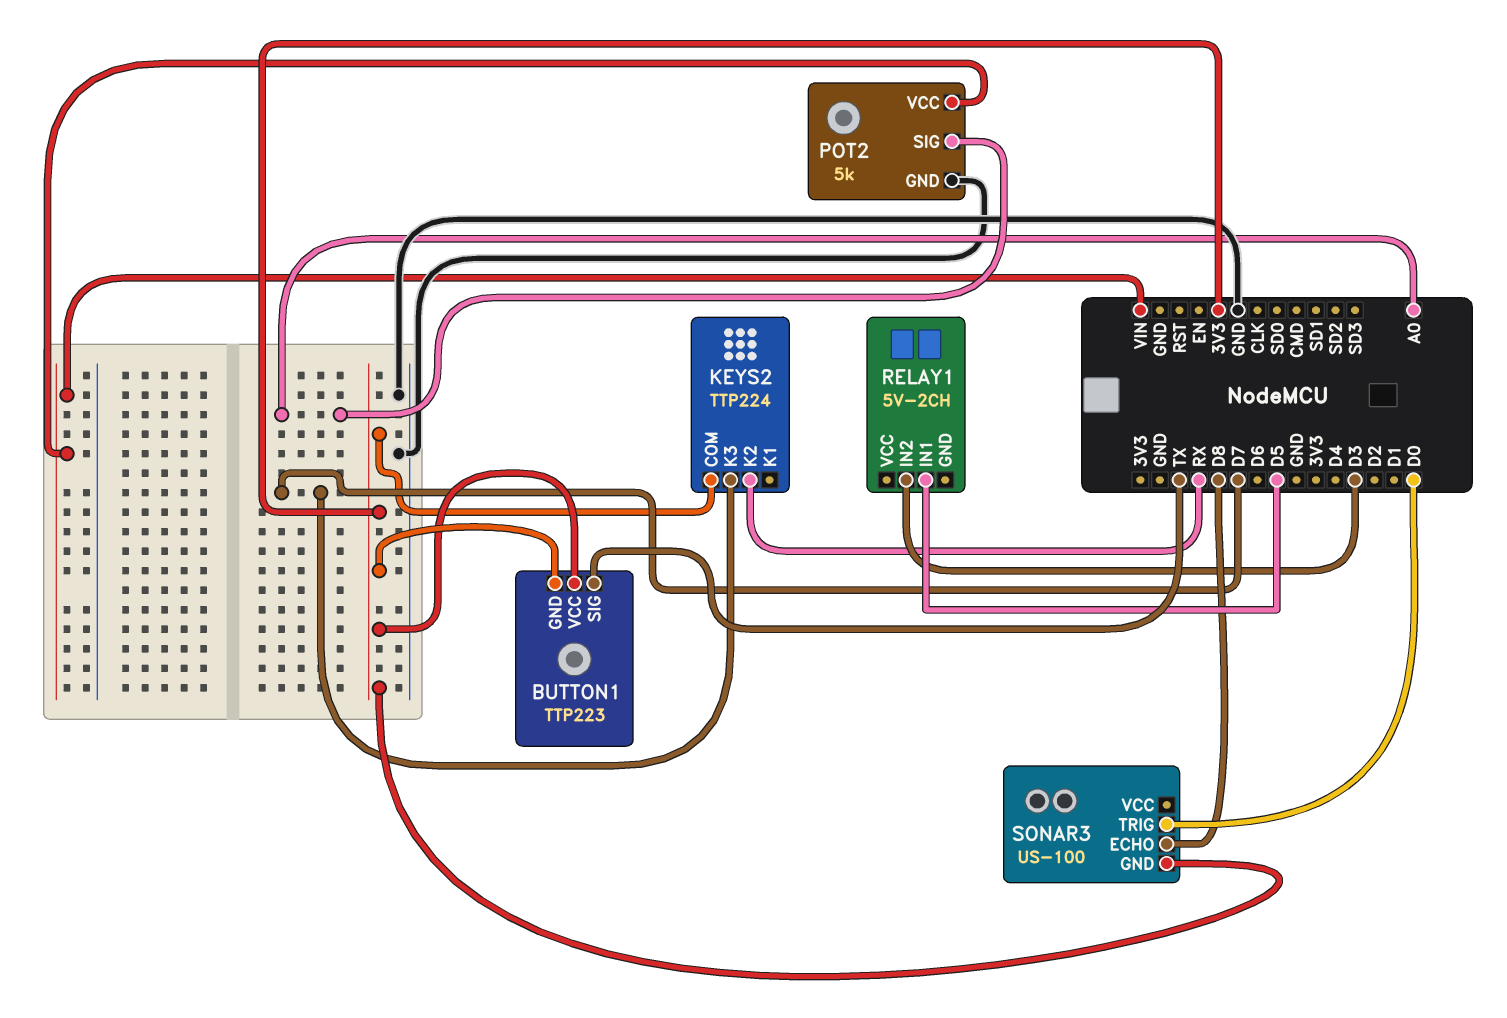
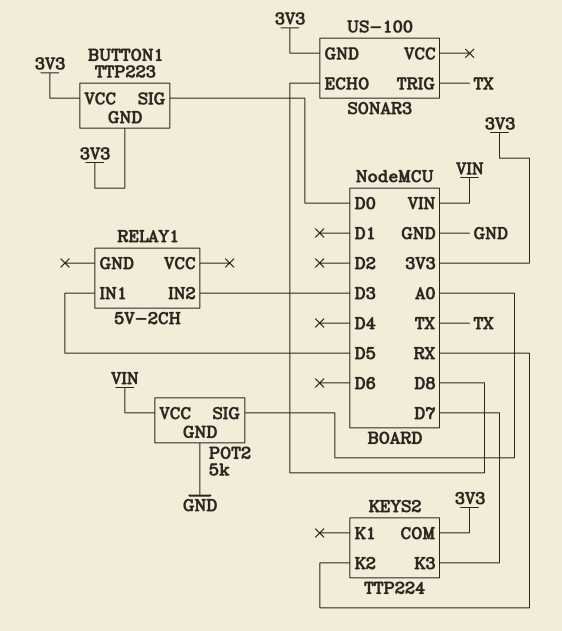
BUTTON1 pin SIG: TX -> D0
SONAR3 pin TRIG: D0 -> TX

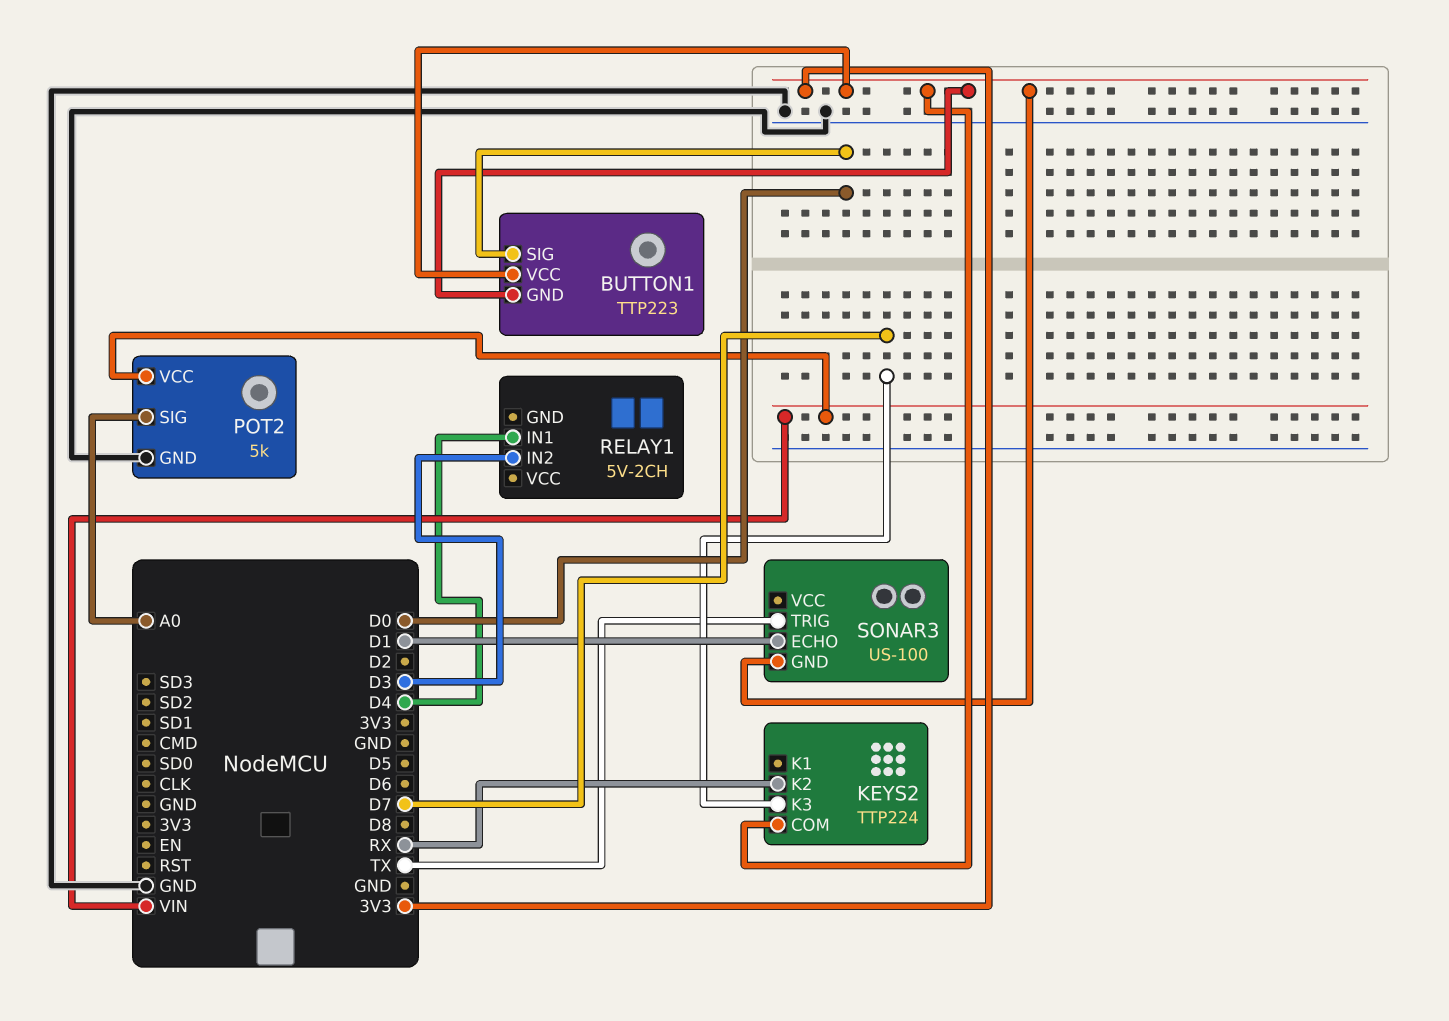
RELAY1 pin IN1: D5 -> D4
SONAR3 pin ECHO: D8 -> D1

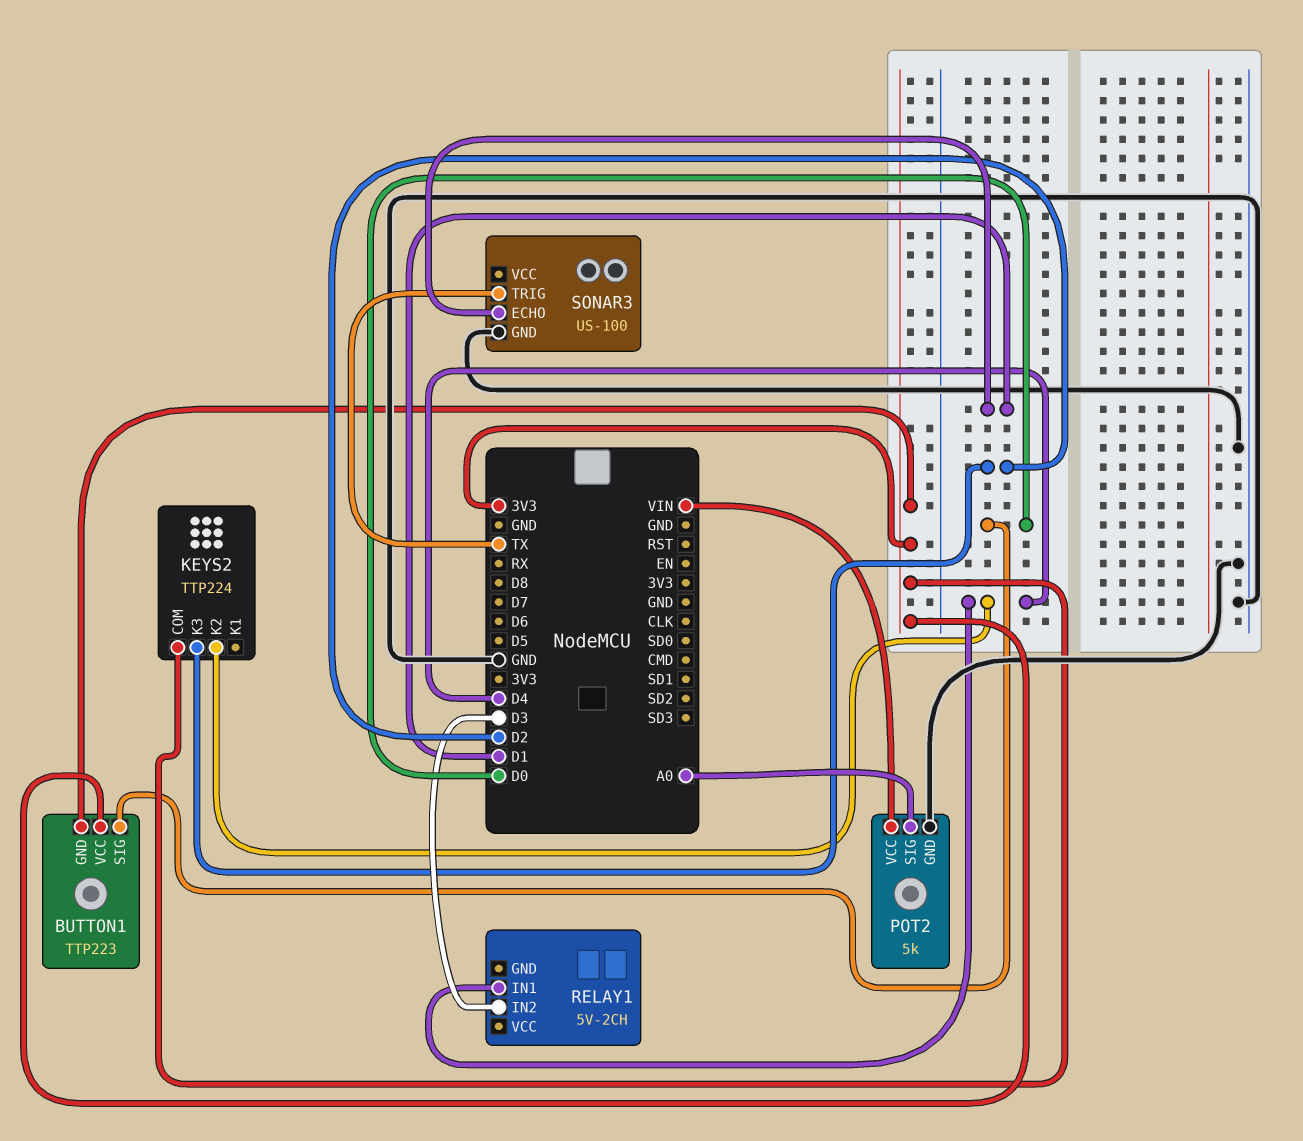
KEYS2 pin K2: RX -> D4
KEYS2 pin K3: D7 -> D2
SONAR3 pin GND: 3V3 -> GND

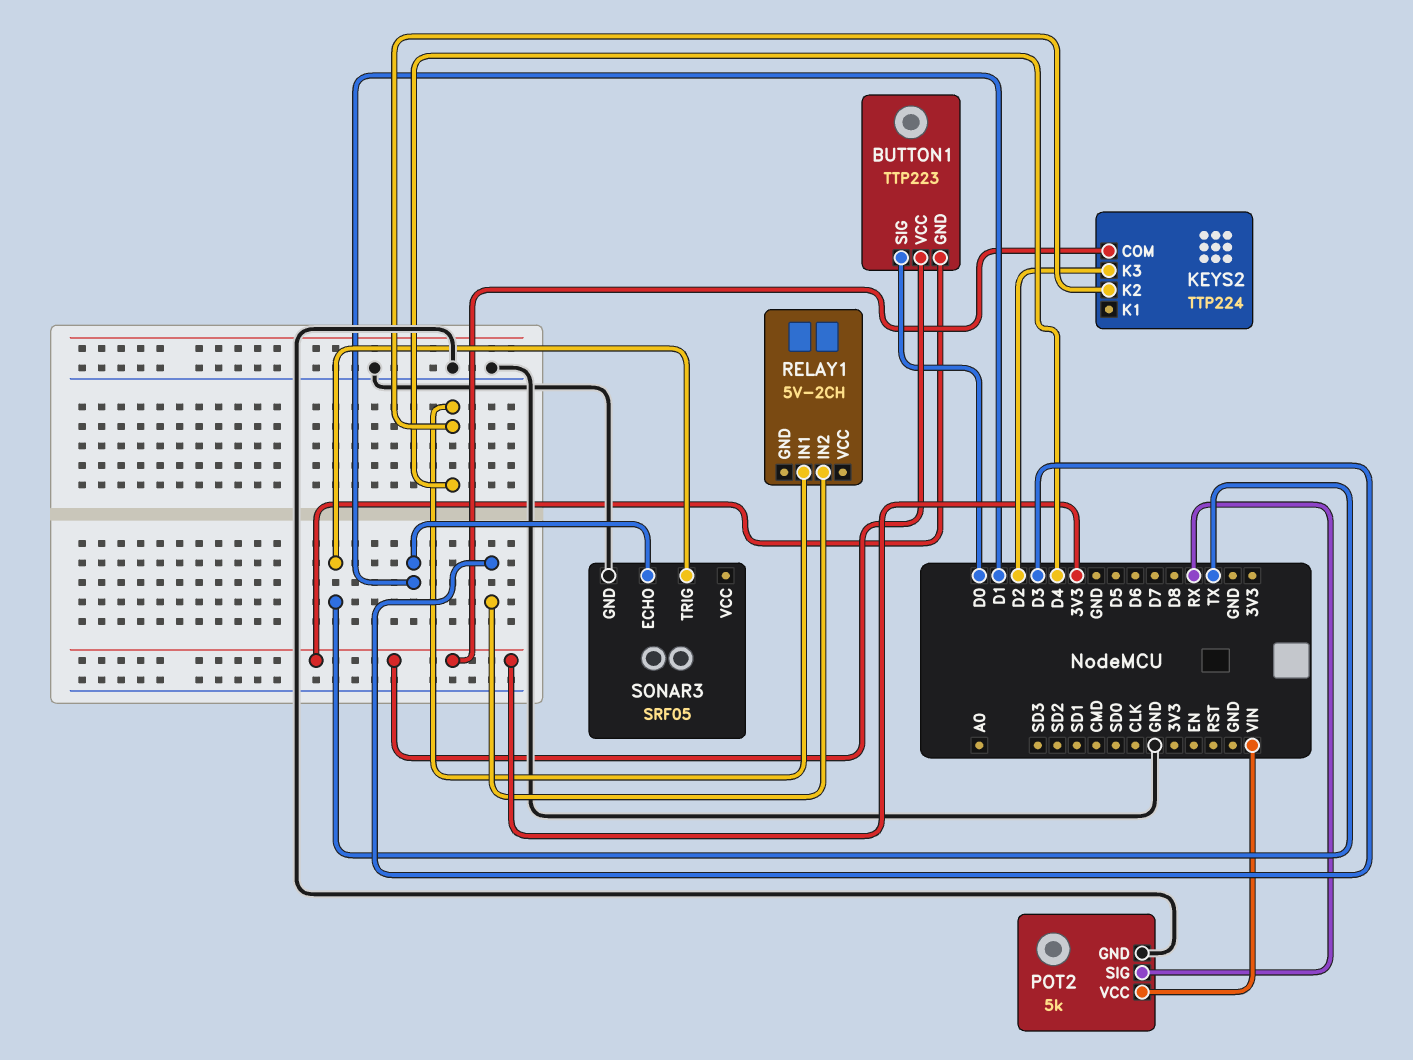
POT2 pin SIG: A0 -> RX
SONAR3: US-100 -> SRF05

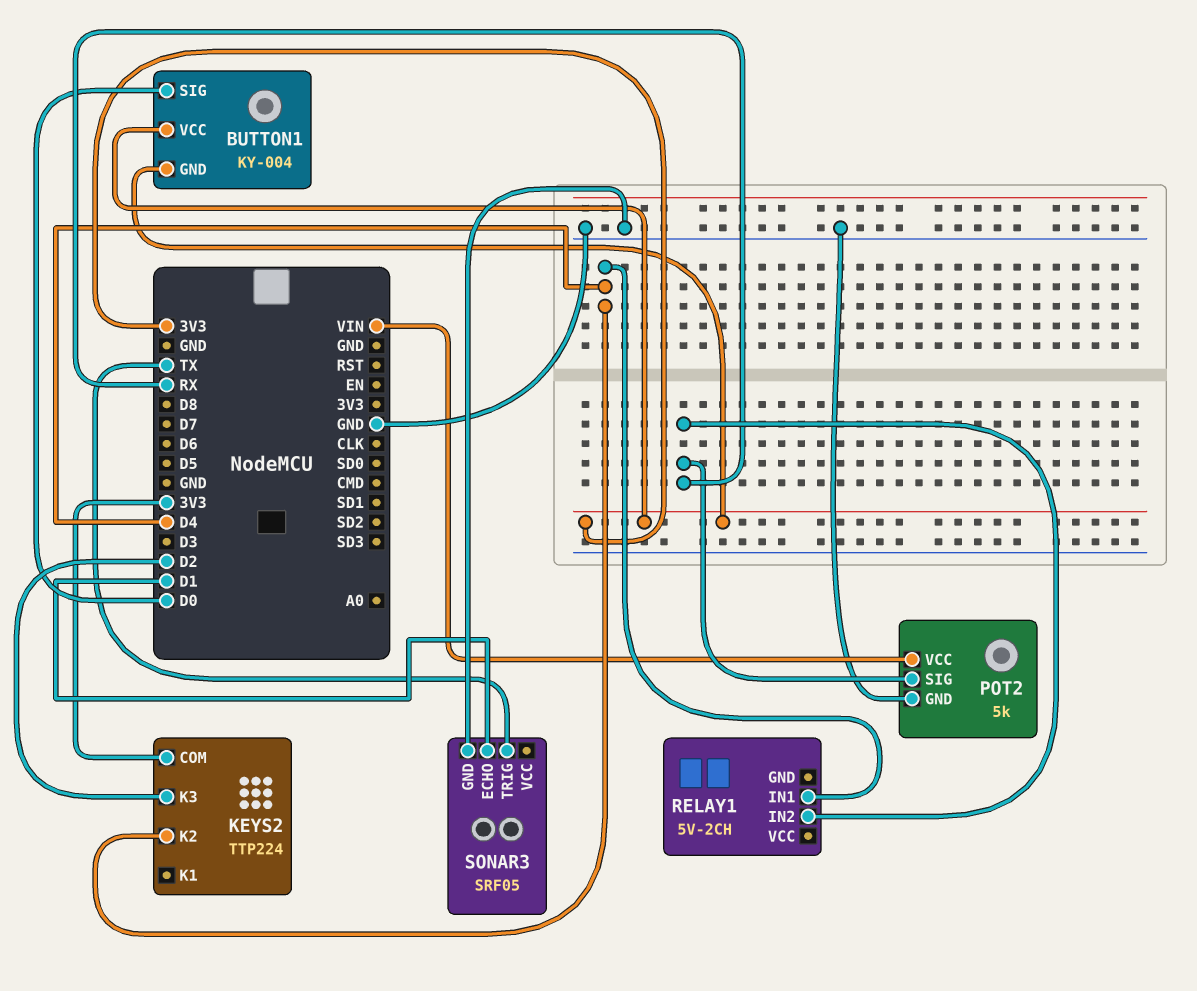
BUTTON1: TTP223 -> KY-004
RELAY1 pin IN2: D3 -> RX

